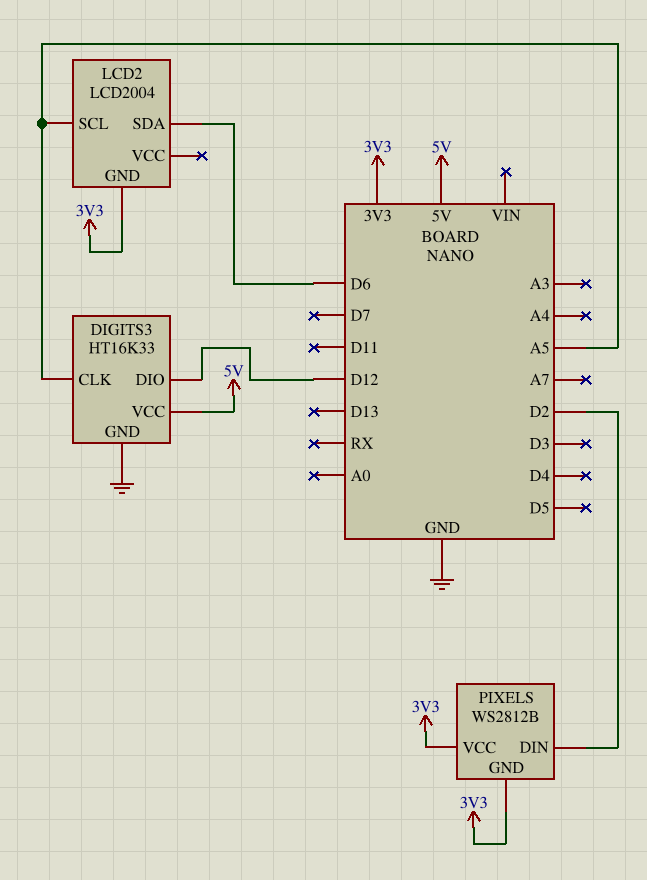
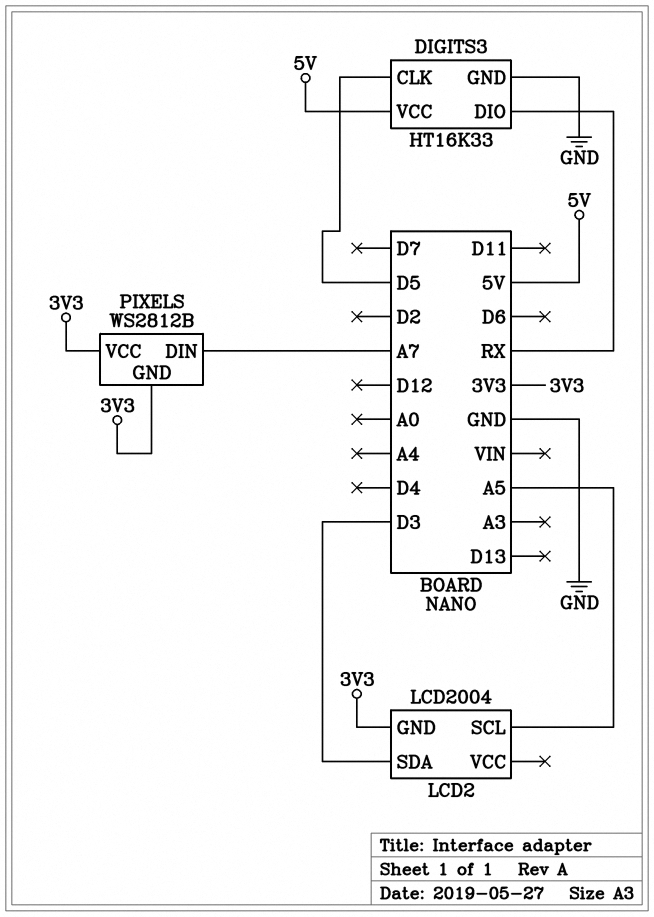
DIGITS3 pin CLK: A5 -> D5
DIGITS3 pin DIO: D12 -> RX
LCD2 pin SDA: D6 -> D3
PIXELS pin DIN: D2 -> A7

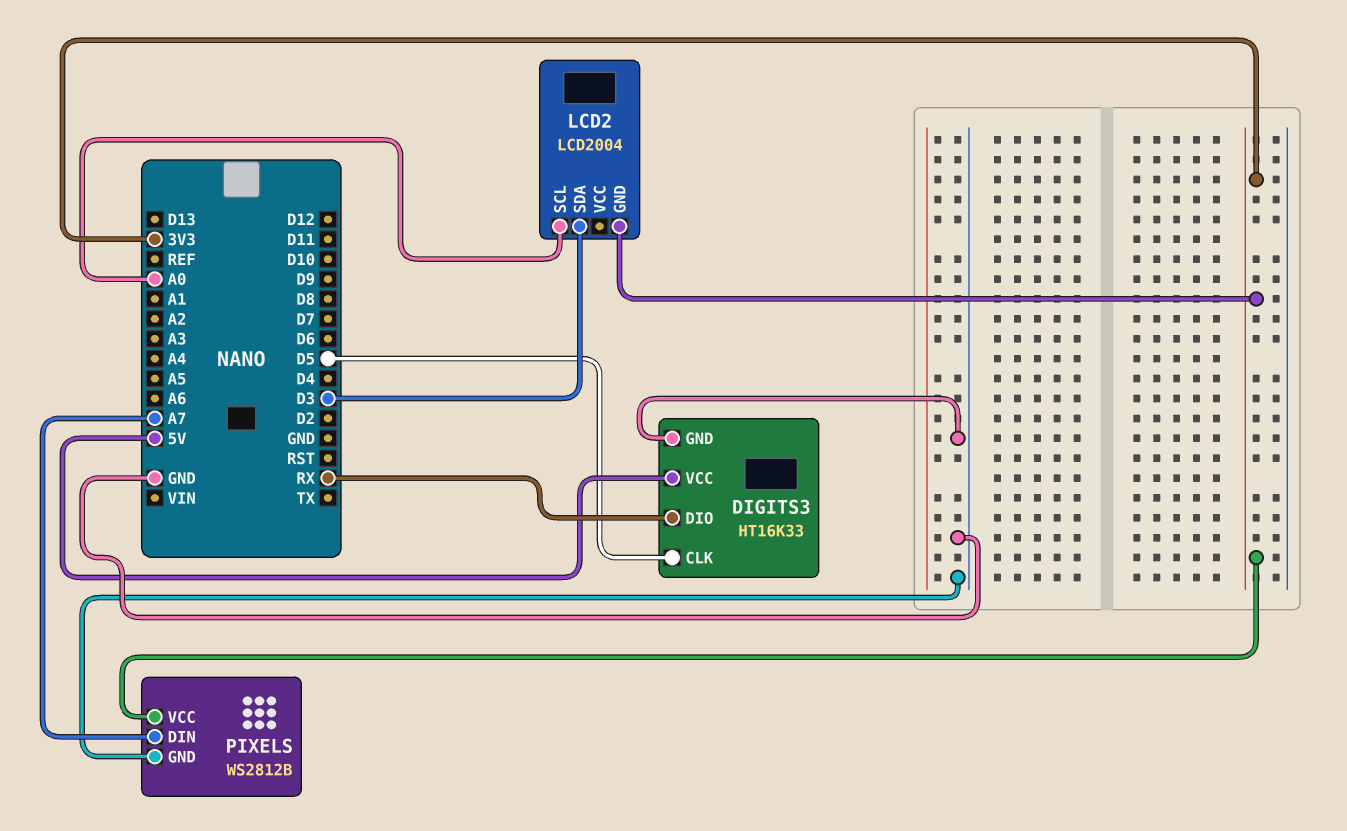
LCD2 pin SCL: A5 -> A0
PIXELS pin GND: 3V3 -> GND

